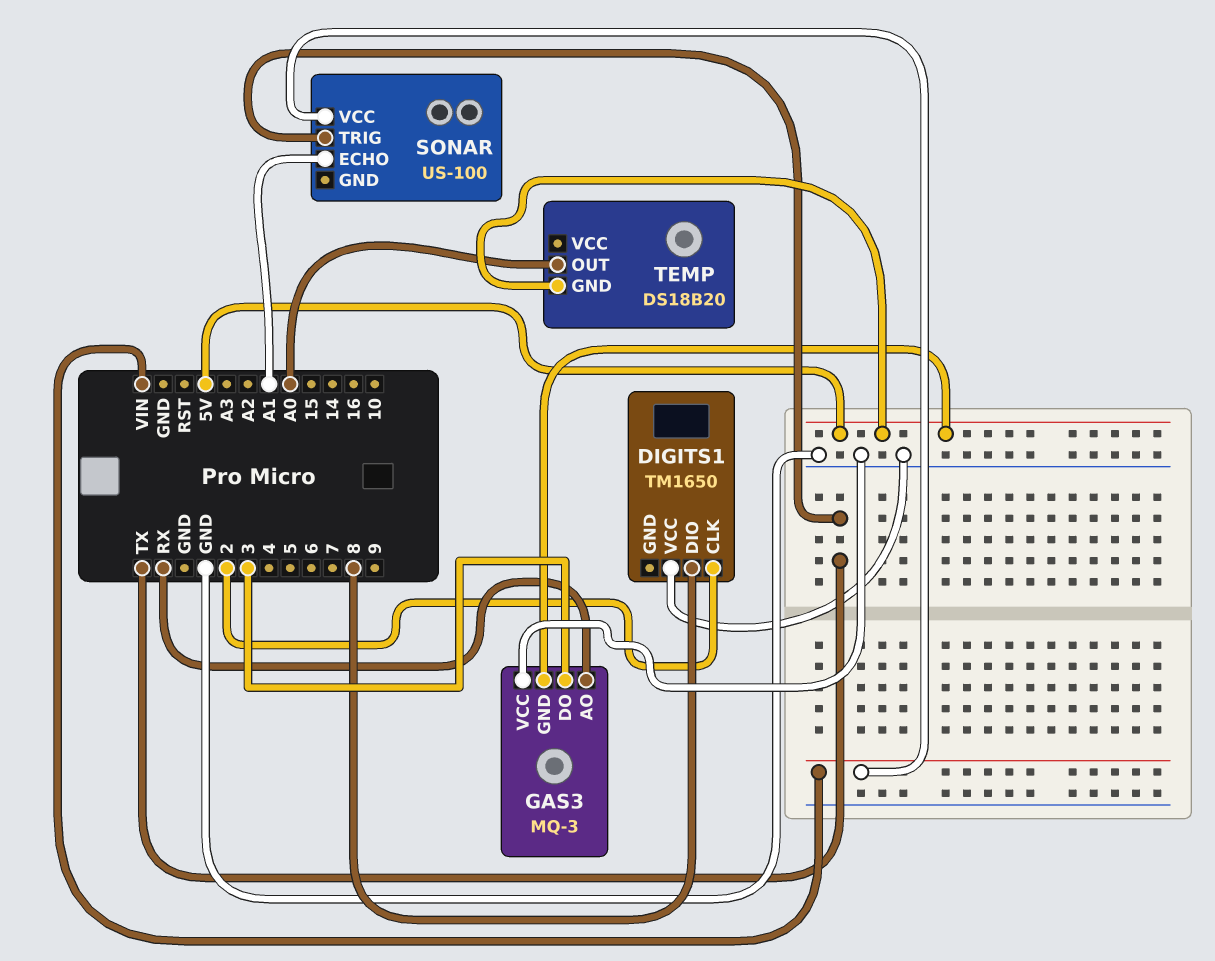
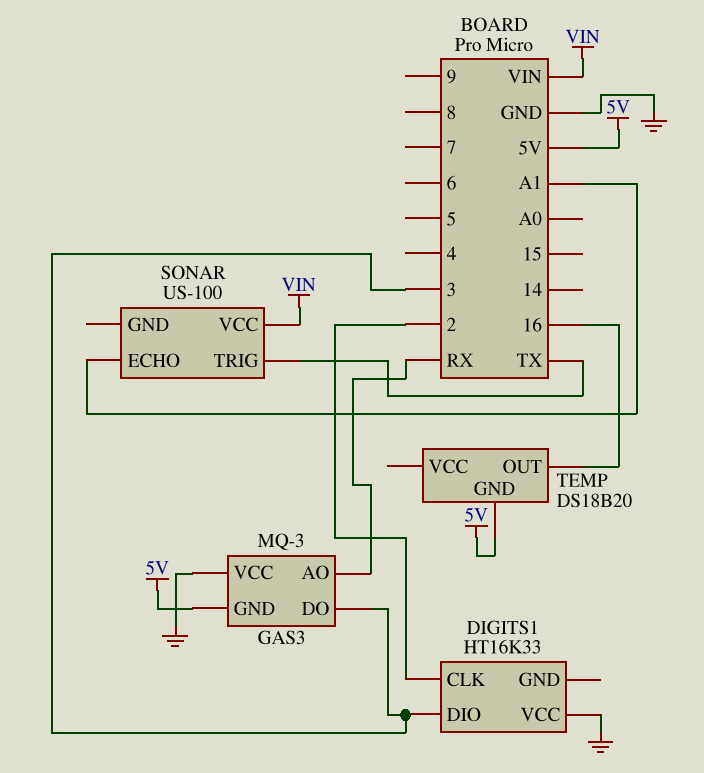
DIGITS1: TM1650 -> HT16K33
DIGITS1 pin DIO: 8 -> 3
TEMP pin OUT: A0 -> 16

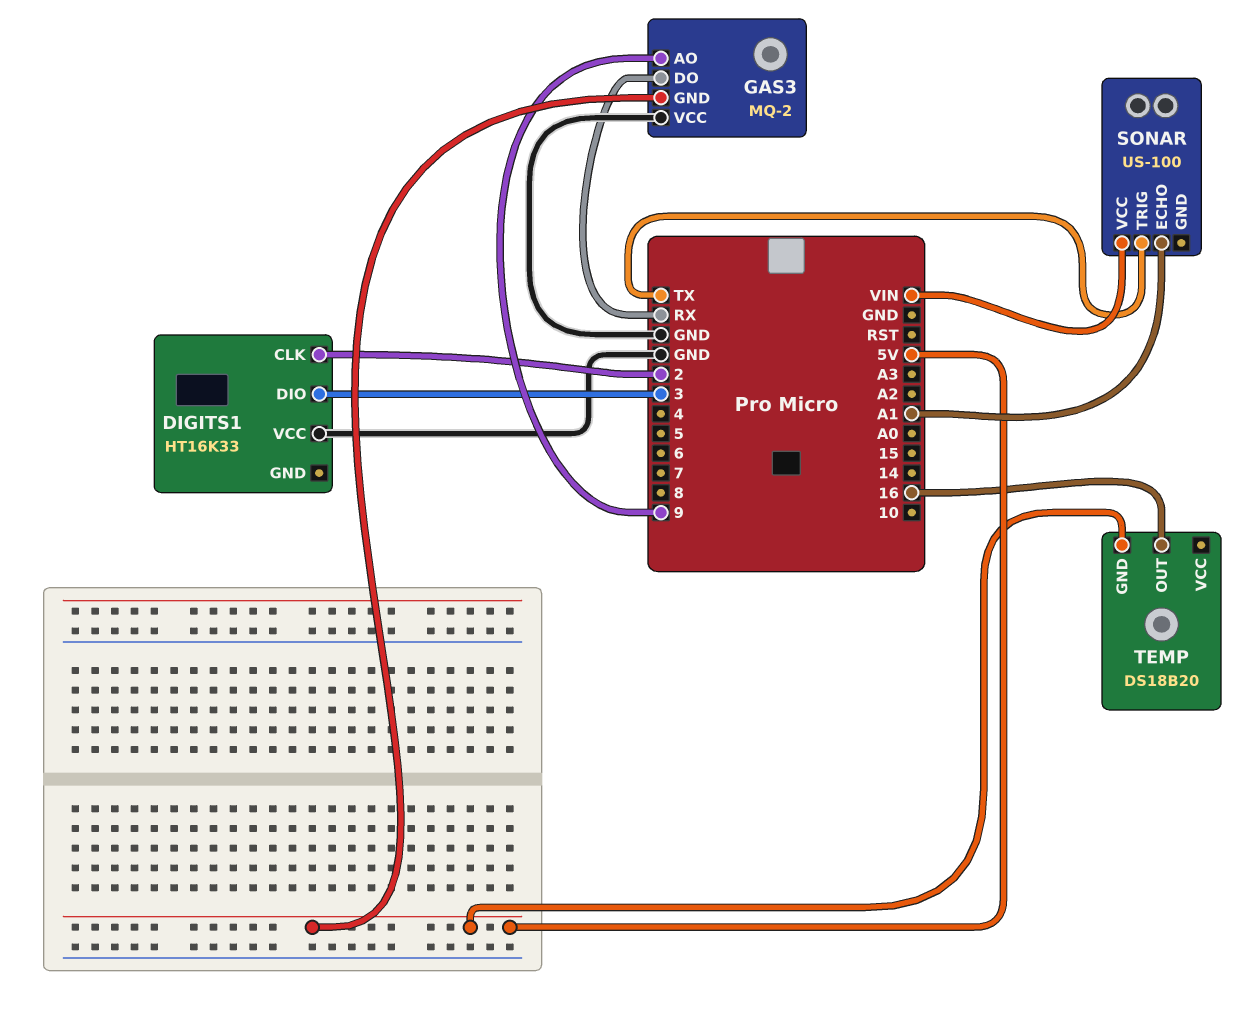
GAS3: MQ-3 -> MQ-2
GAS3 pin AO: RX -> 9
GAS3 pin DO: 3 -> RX

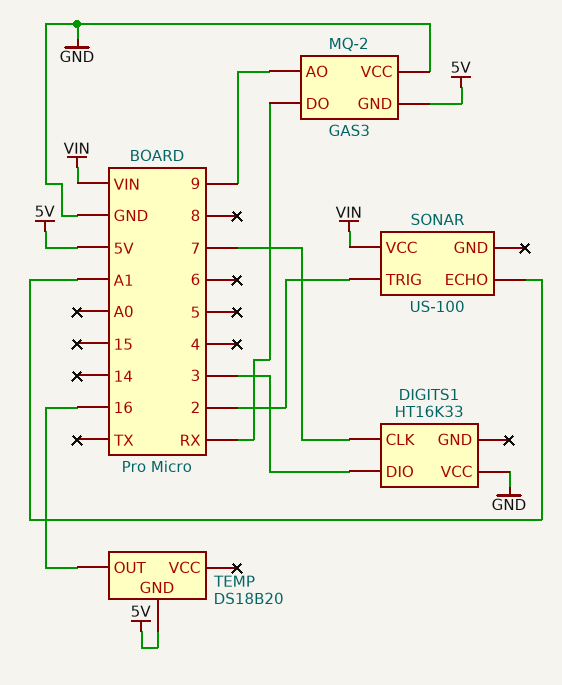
DIGITS1 pin CLK: 2 -> 7
SONAR pin TRIG: TX -> 2

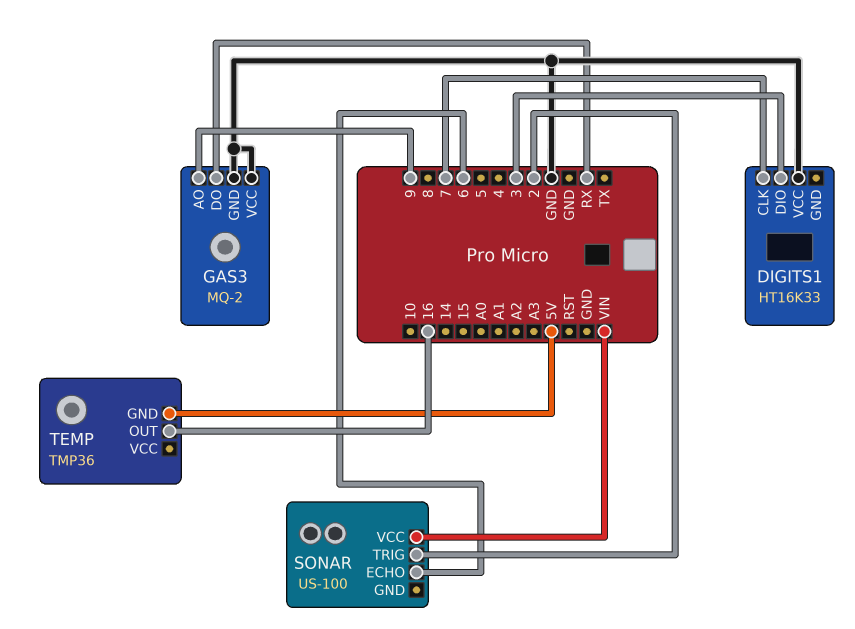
GAS3 pin GND: 5V -> GND
SONAR pin ECHO: A1 -> 6
TEMP: DS18B20 -> TMP36

